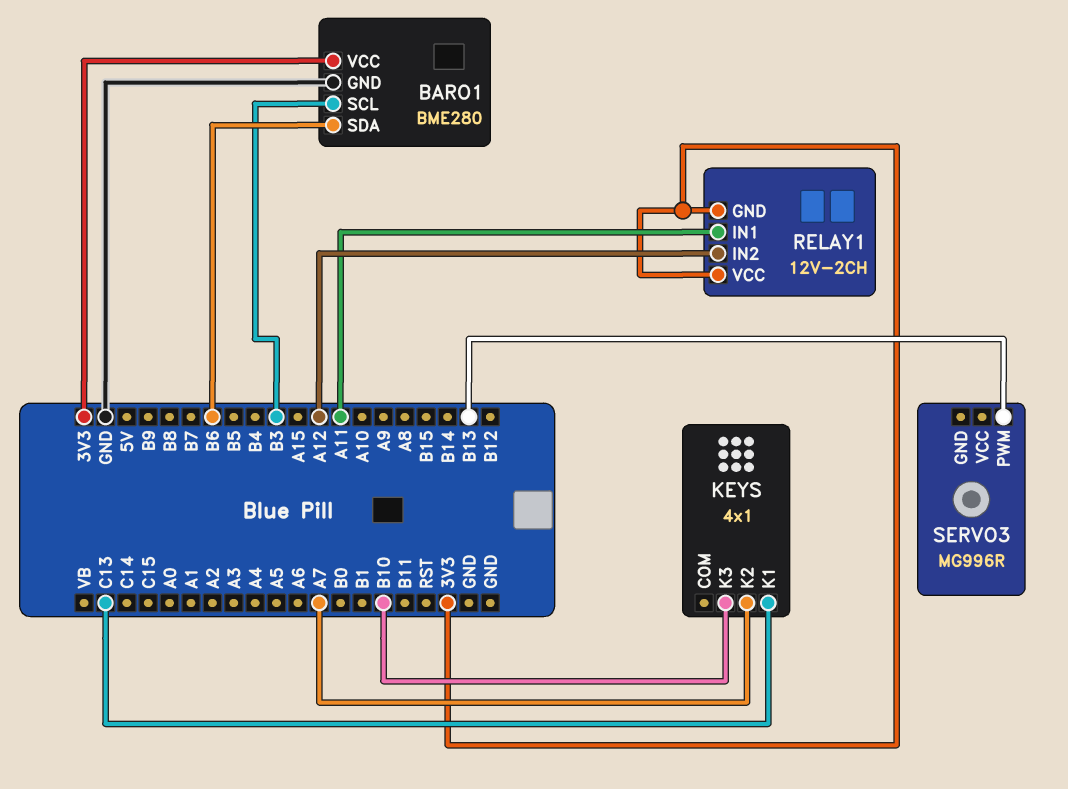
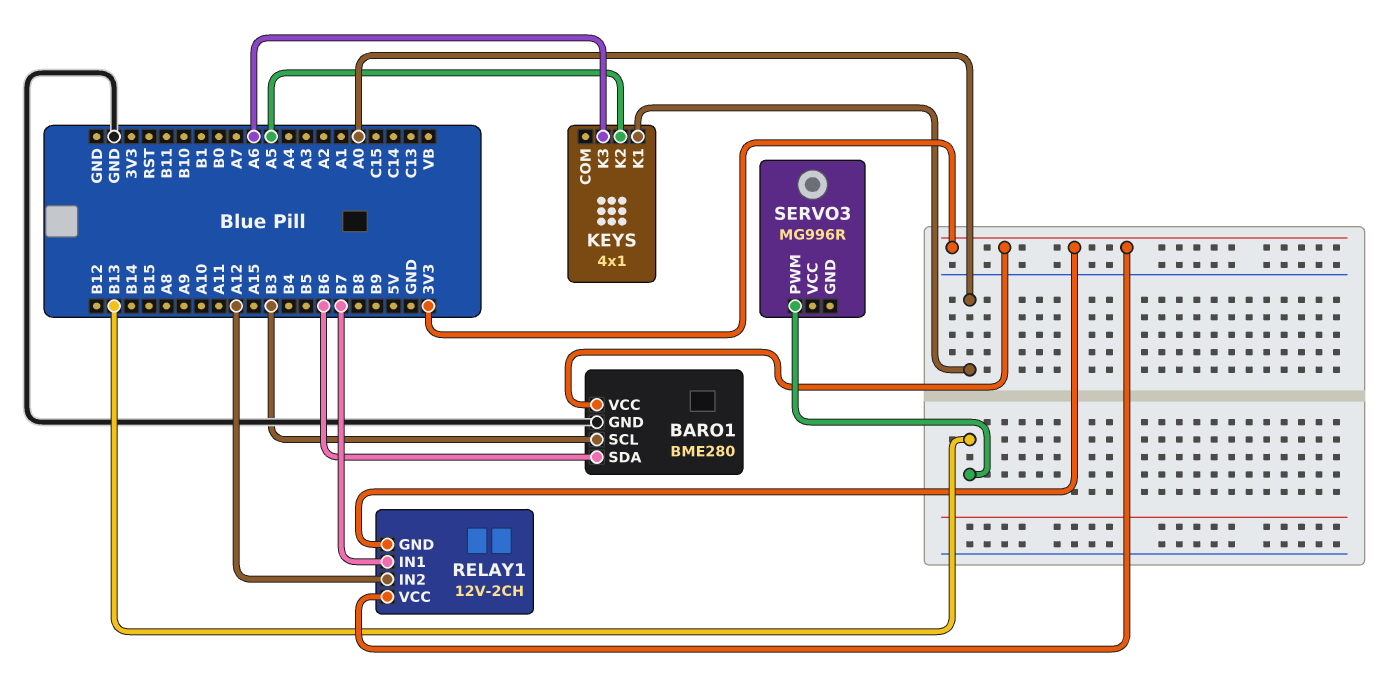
KEYS pin K1: C13 -> A0
KEYS pin K2: A7 -> A5
KEYS pin K3: B10 -> A6
RELAY1 pin IN1: A11 -> B7

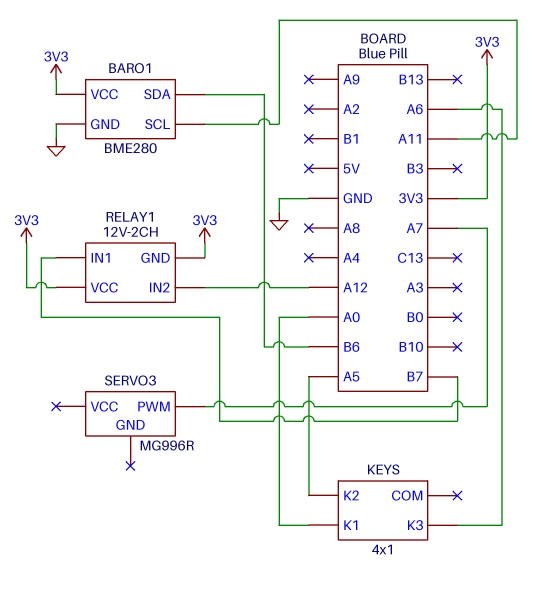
BARO1 pin SCL: B3 -> A11
SERVO3 pin PWM: B13 -> A7

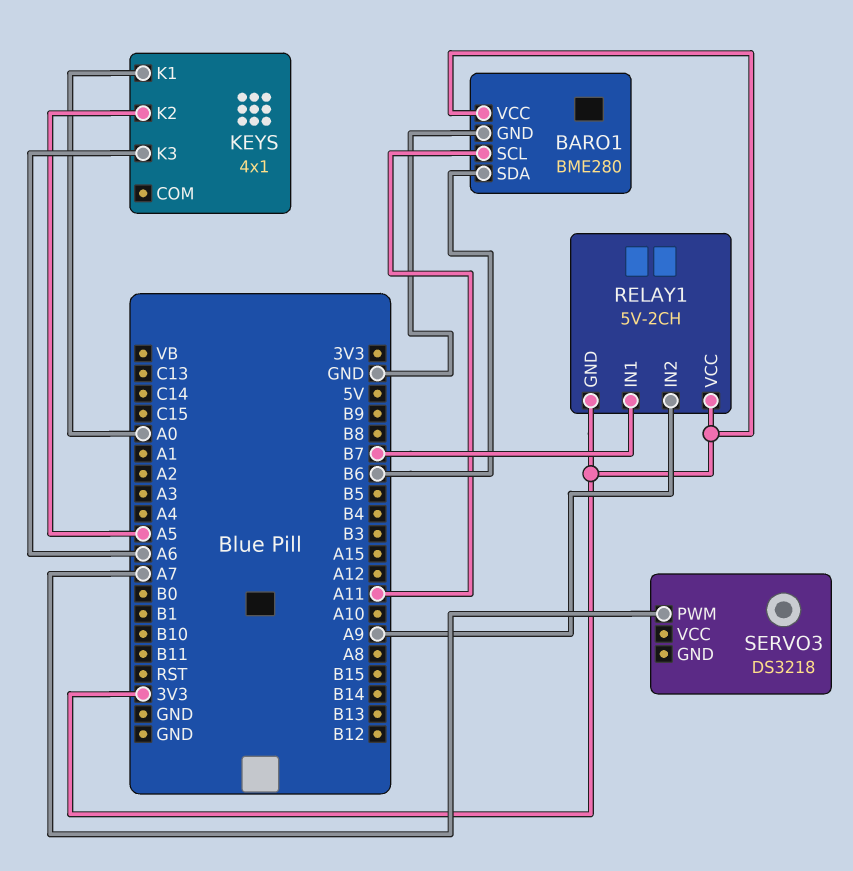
RELAY1: 12V-2CH -> 5V-2CH
RELAY1 pin IN2: A12 -> A9
SERVO3: MG996R -> DS3218

